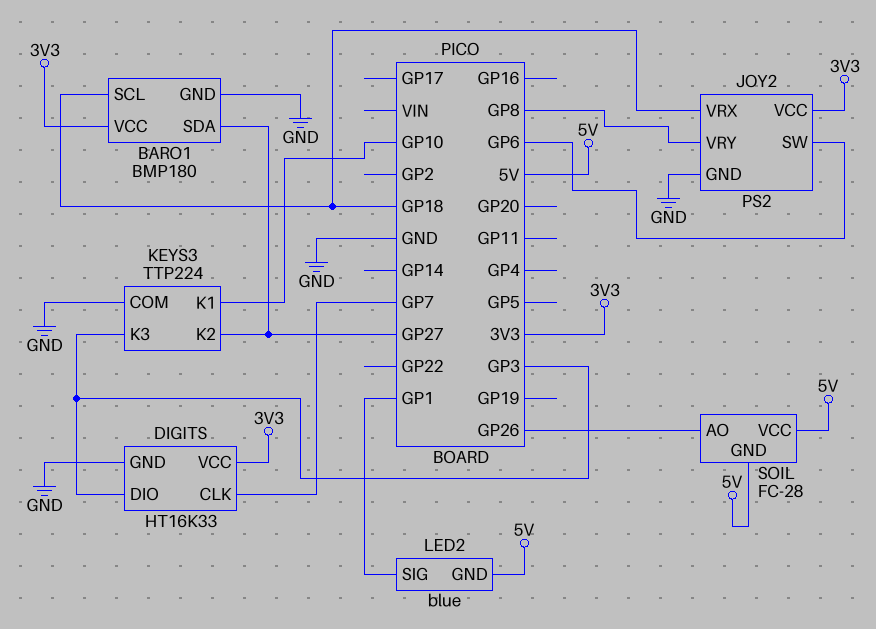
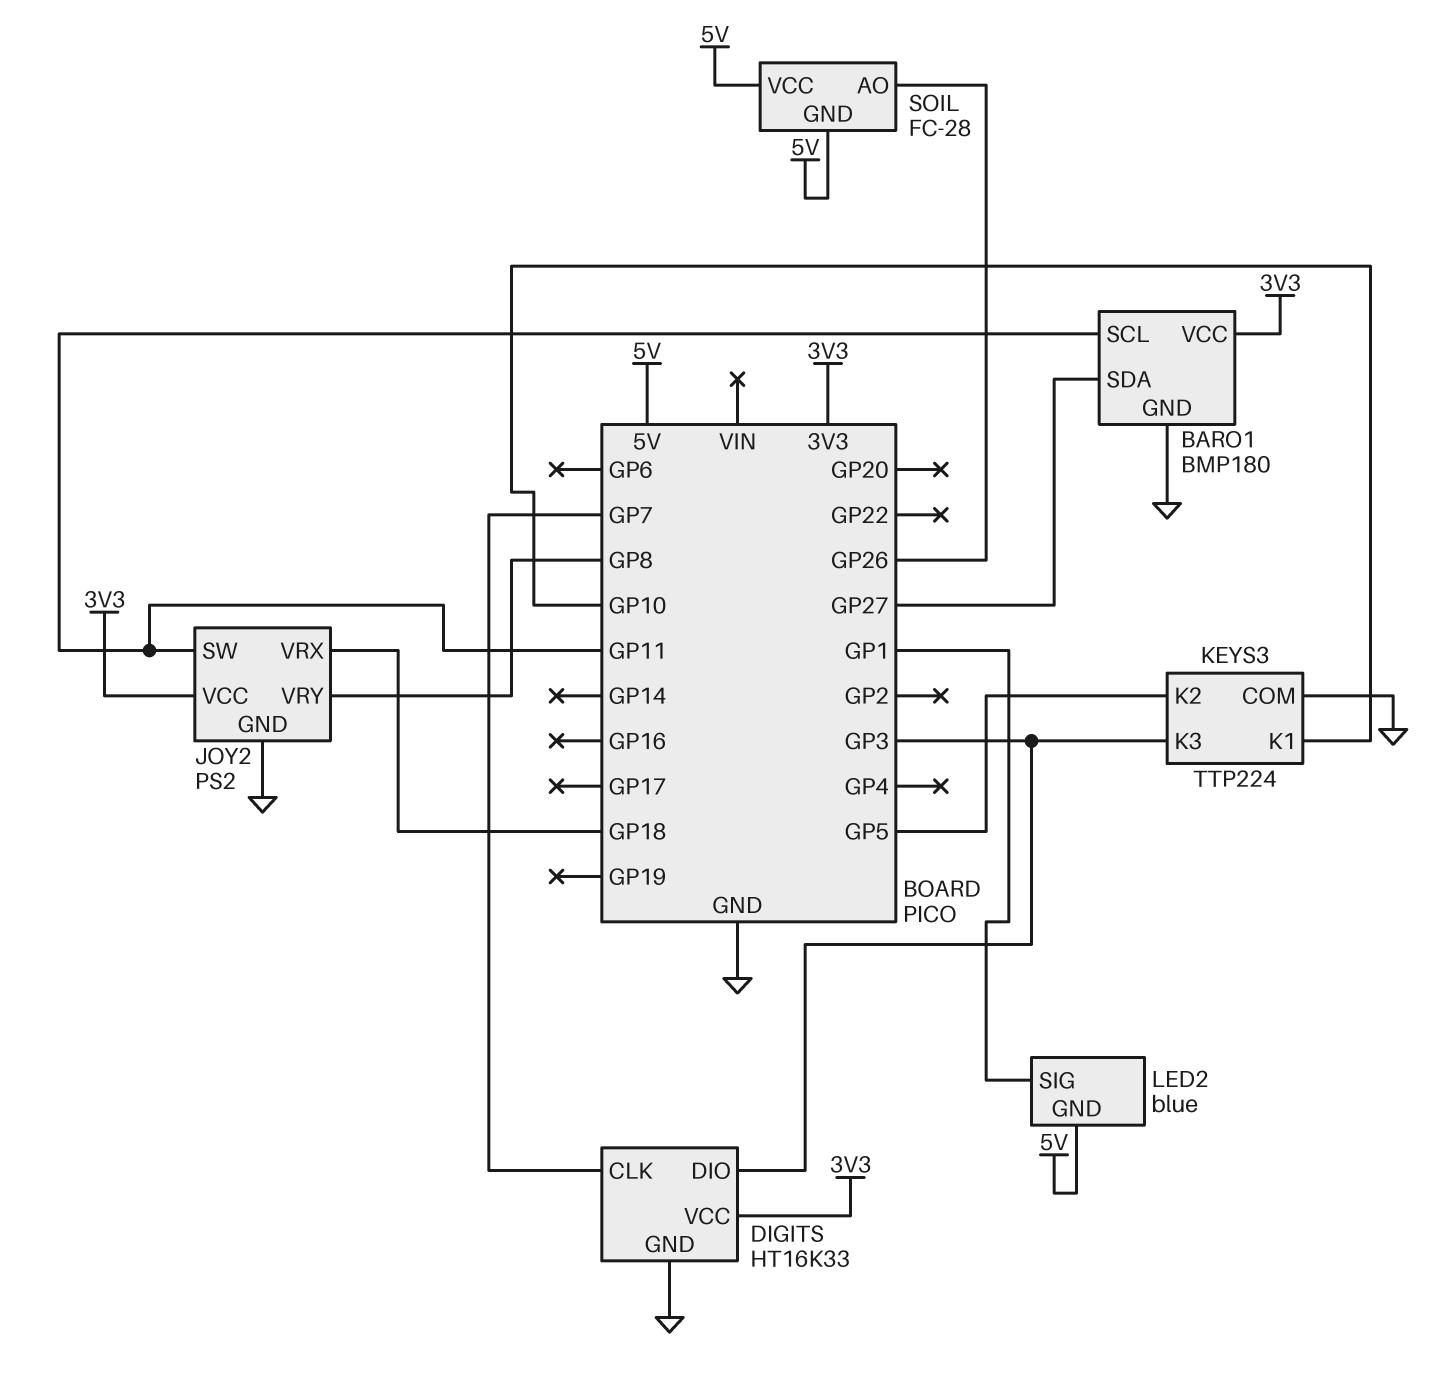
BARO1 pin SCL: GP18 -> GP11
JOY2 pin SW: GP6 -> GP11
KEYS3 pin K2: GP27 -> GP5

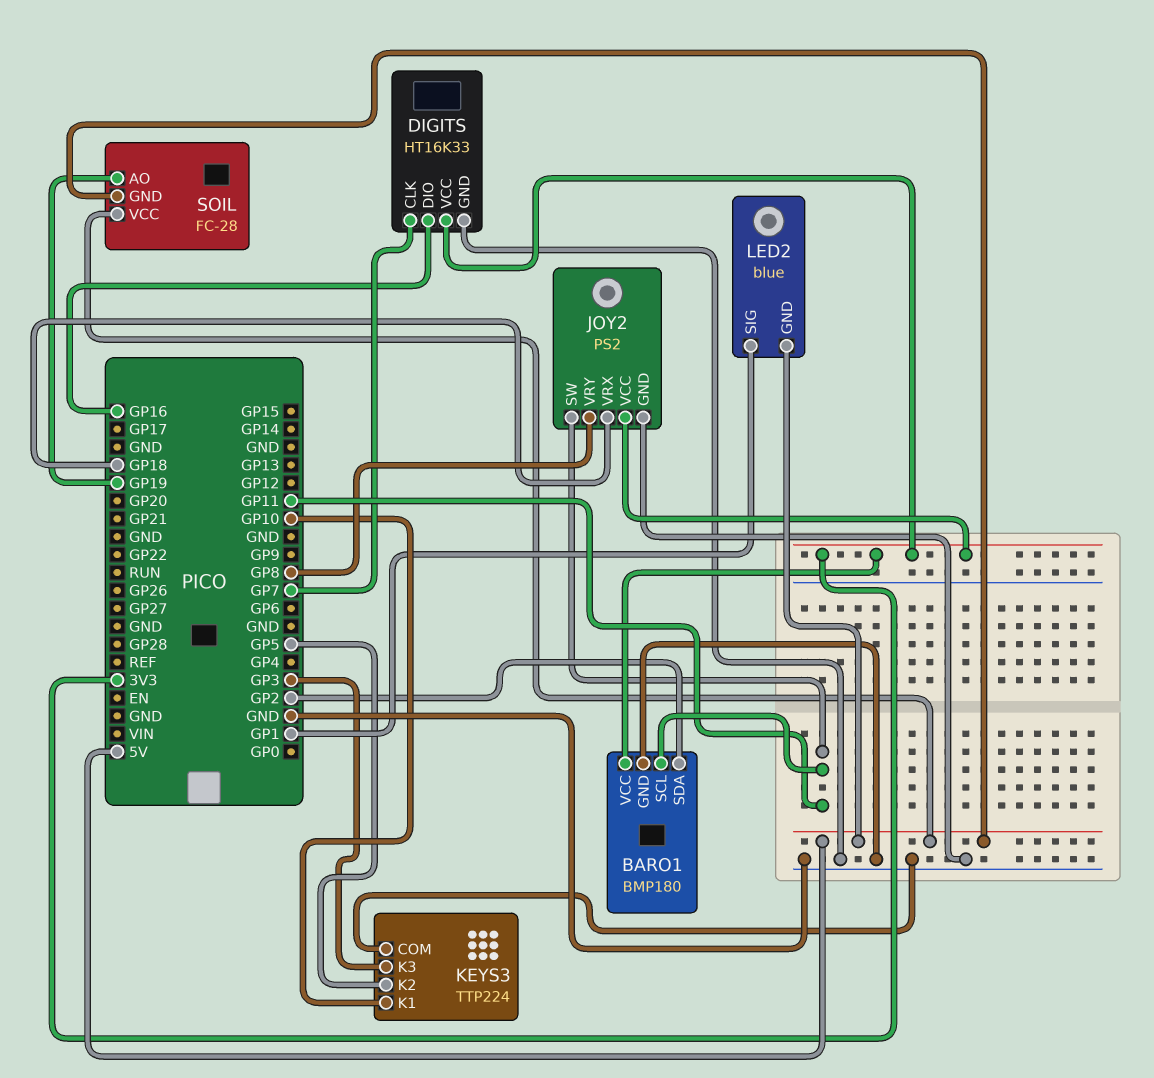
BARO1 pin SDA: GP27 -> GP2
DIGITS pin DIO: GP3 -> GP16
SOIL pin AO: GP26 -> GP19

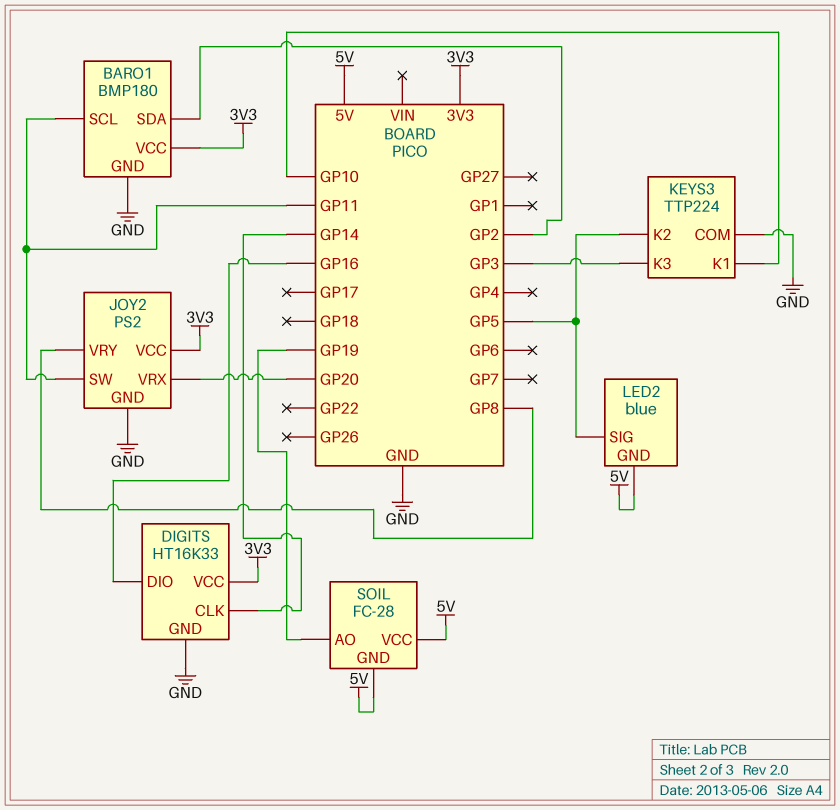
DIGITS pin CLK: GP7 -> GP14
JOY2 pin VRX: GP18 -> GP20
LED2 pin SIG: GP1 -> GP5

